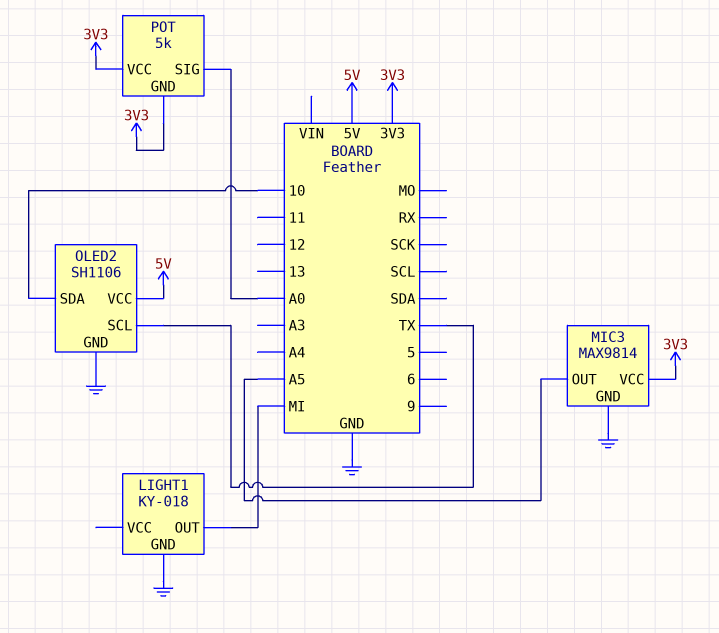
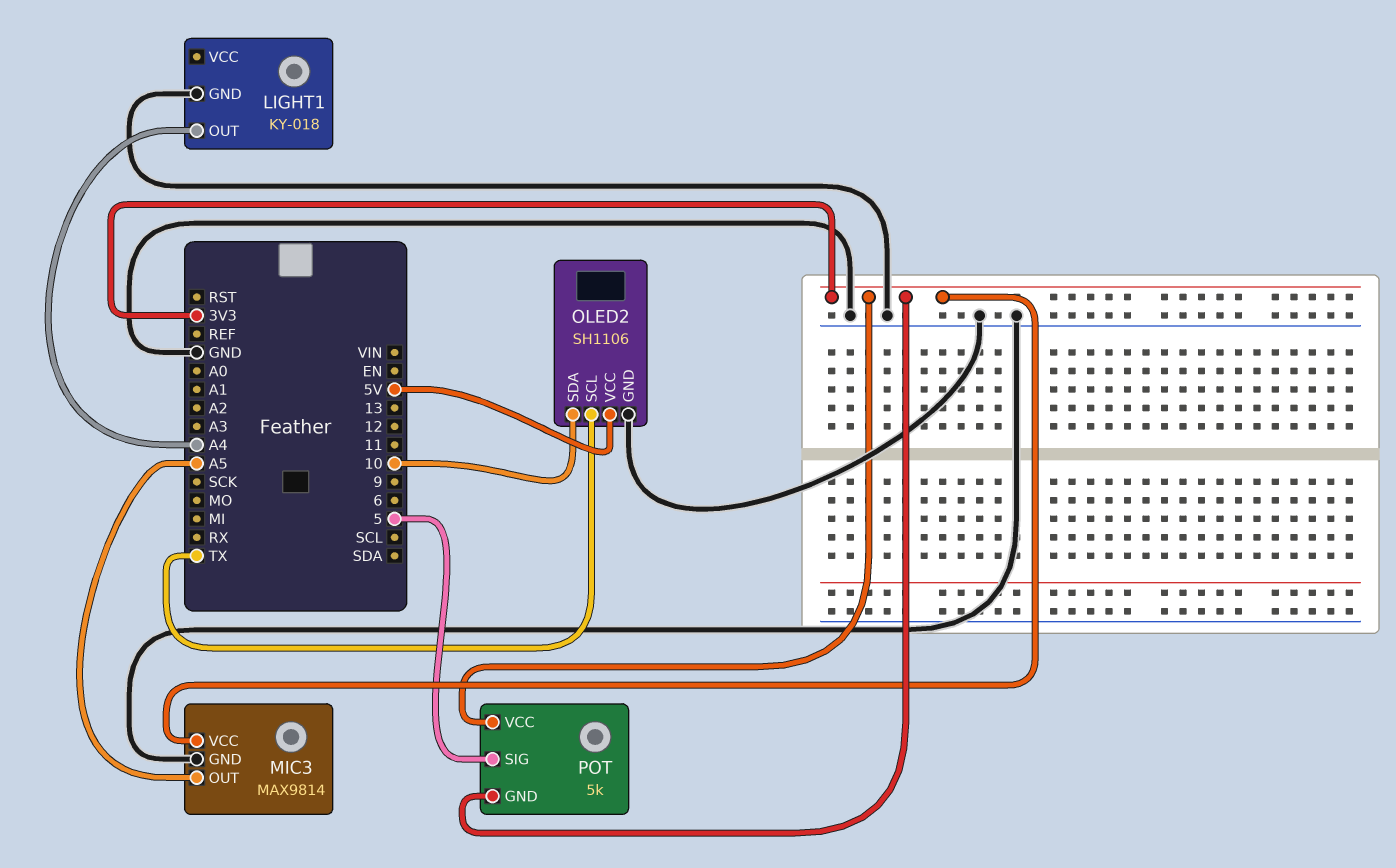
LIGHT1 pin OUT: MI -> A4
POT pin SIG: A0 -> 5

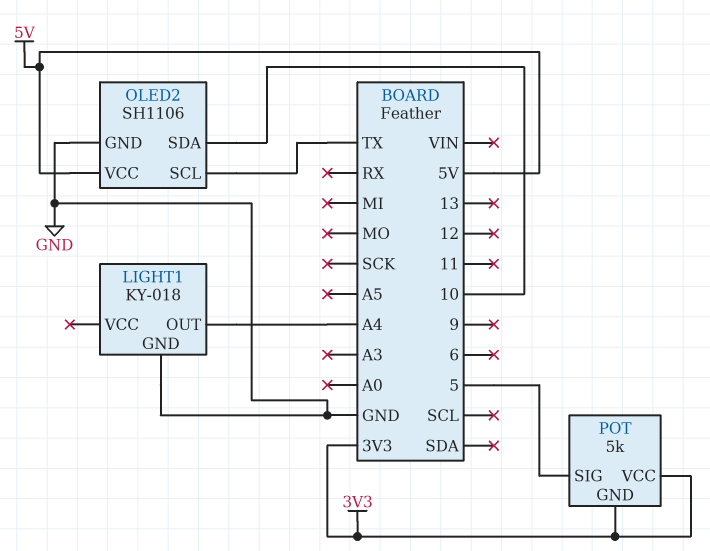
MIC3: MAX9814 -> none
MIC3 pin GND: GND -> none
MIC3 pin OUT: A5 -> none
MIC3 pin VCC: 3V3 -> none

